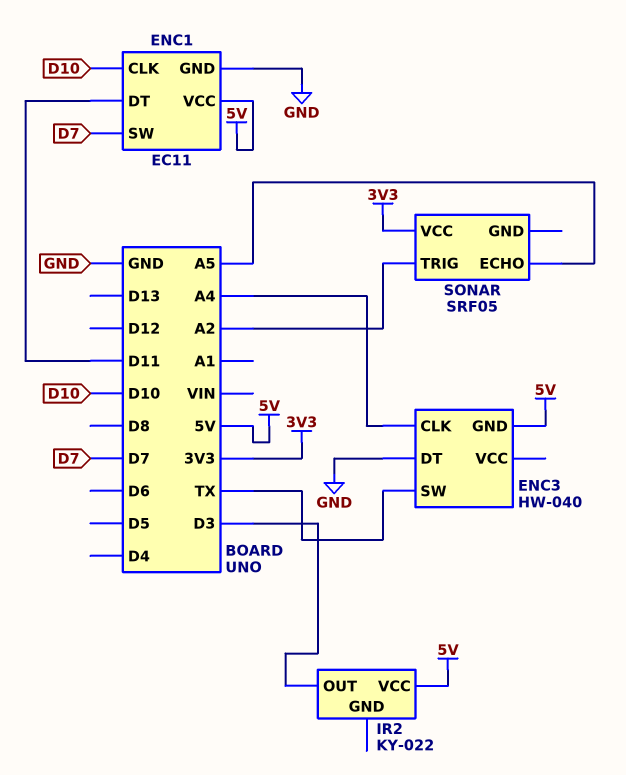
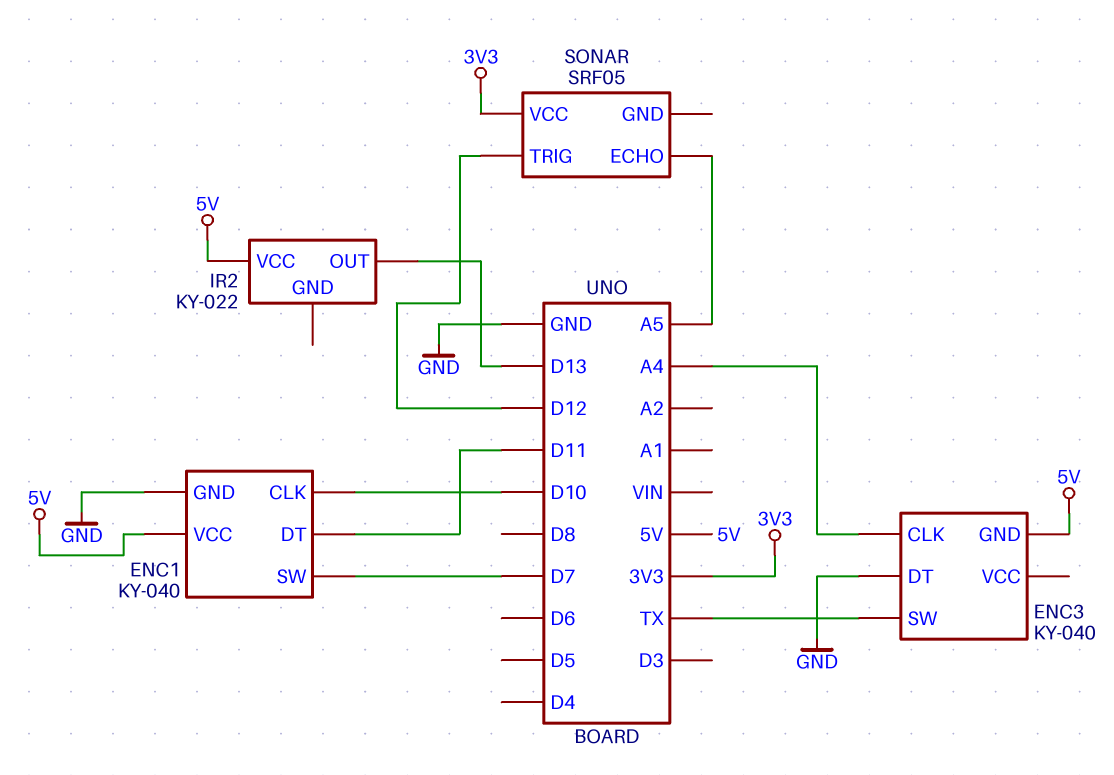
ENC1: EC11 -> KY-040
ENC3: HW-040 -> KY-040
IR2 pin OUT: D3 -> D13
SONAR pin TRIG: A2 -> D12

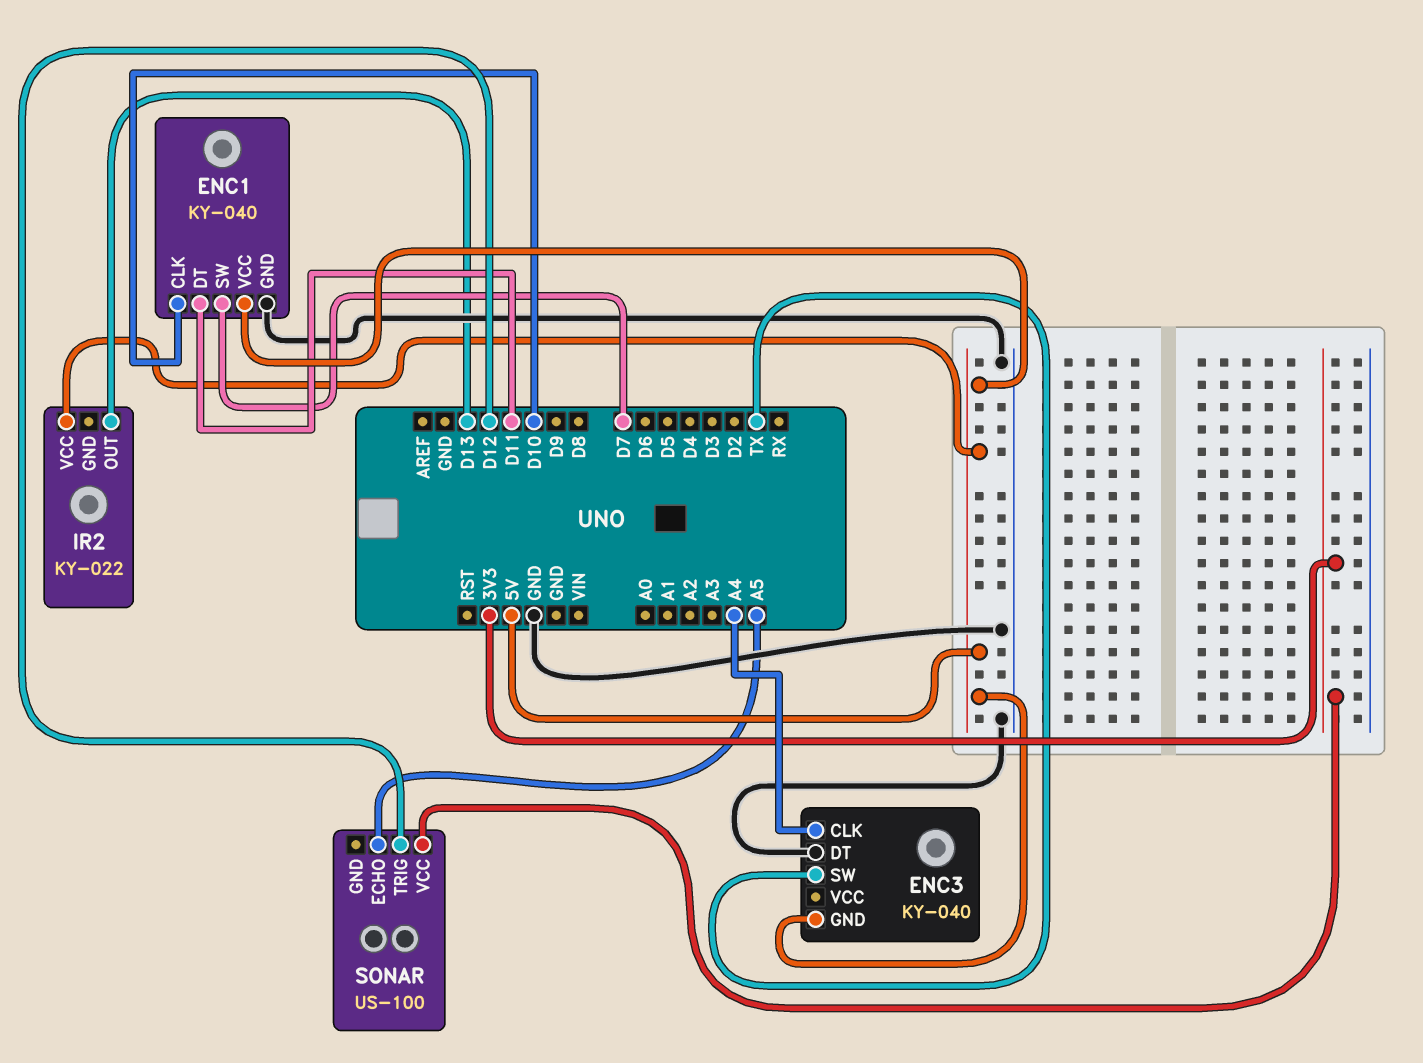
SONAR: SRF05 -> US-100

